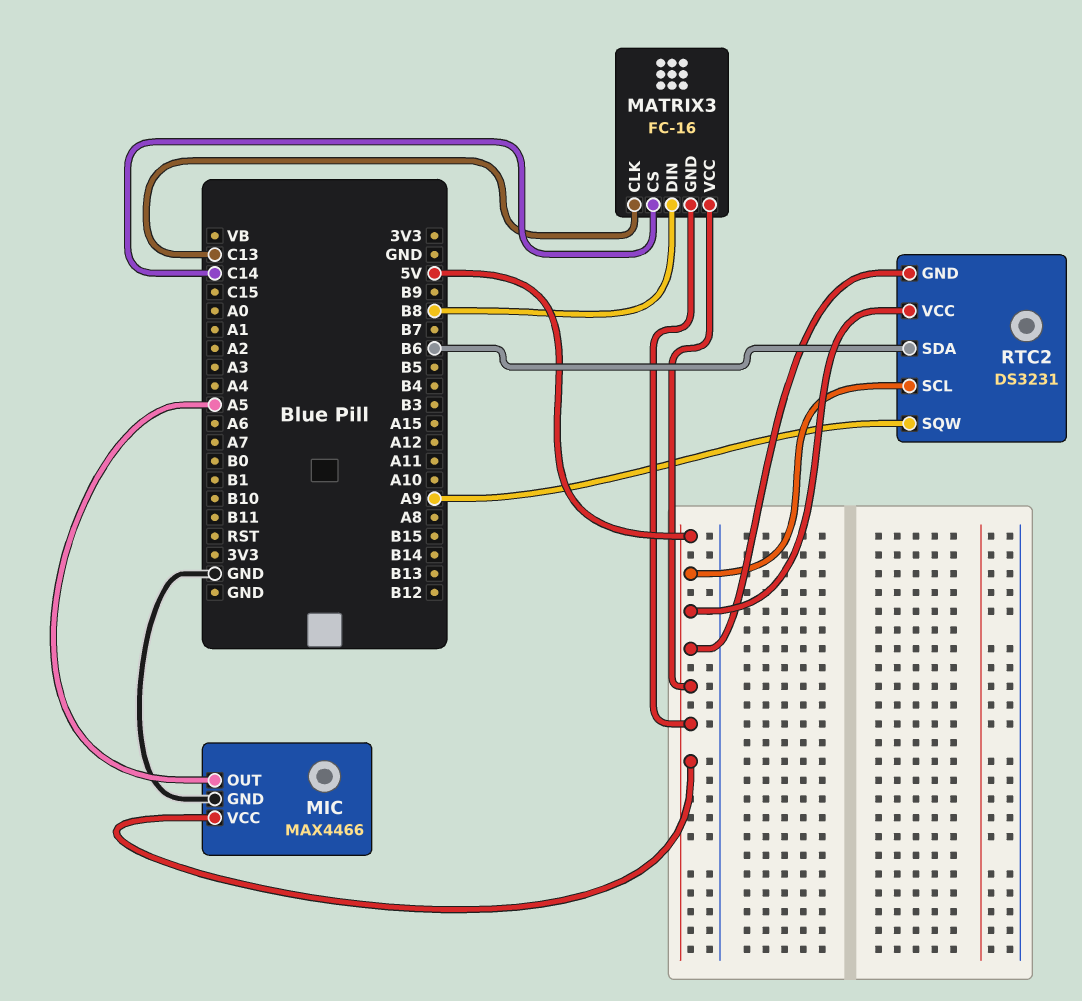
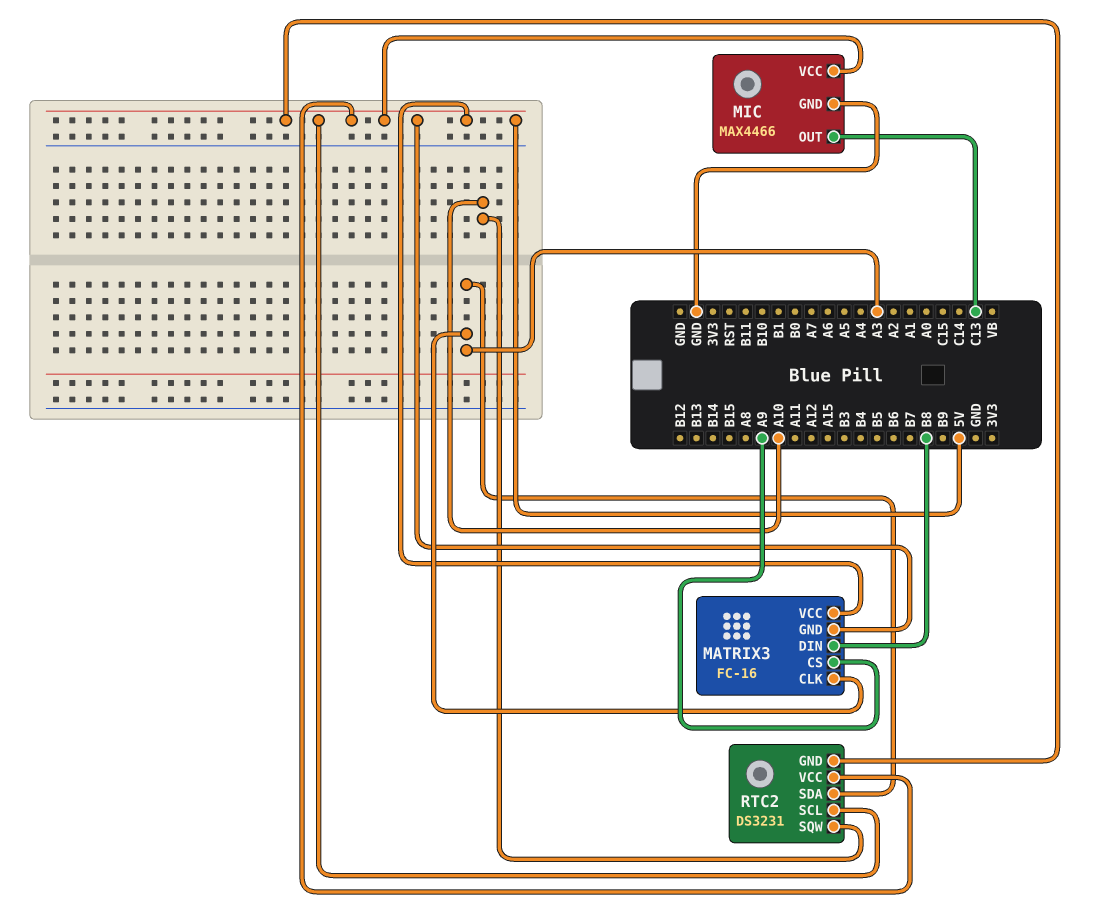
MATRIX3 pin CLK: C13 -> A3
MATRIX3 pin CS: C14 -> A9
MIC pin OUT: A5 -> C13
RTC2 pin SDA: B6 -> A3
RTC2 pin SQW: A9 -> A10

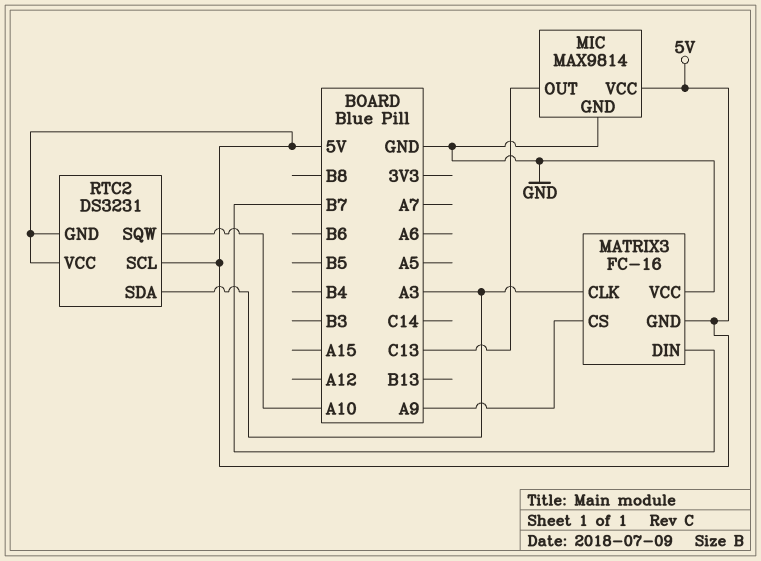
MATRIX3 pin DIN: B8 -> B7
MATRIX3 pin VCC: 5V -> GND
MIC: MAX4466 -> MAX9814

